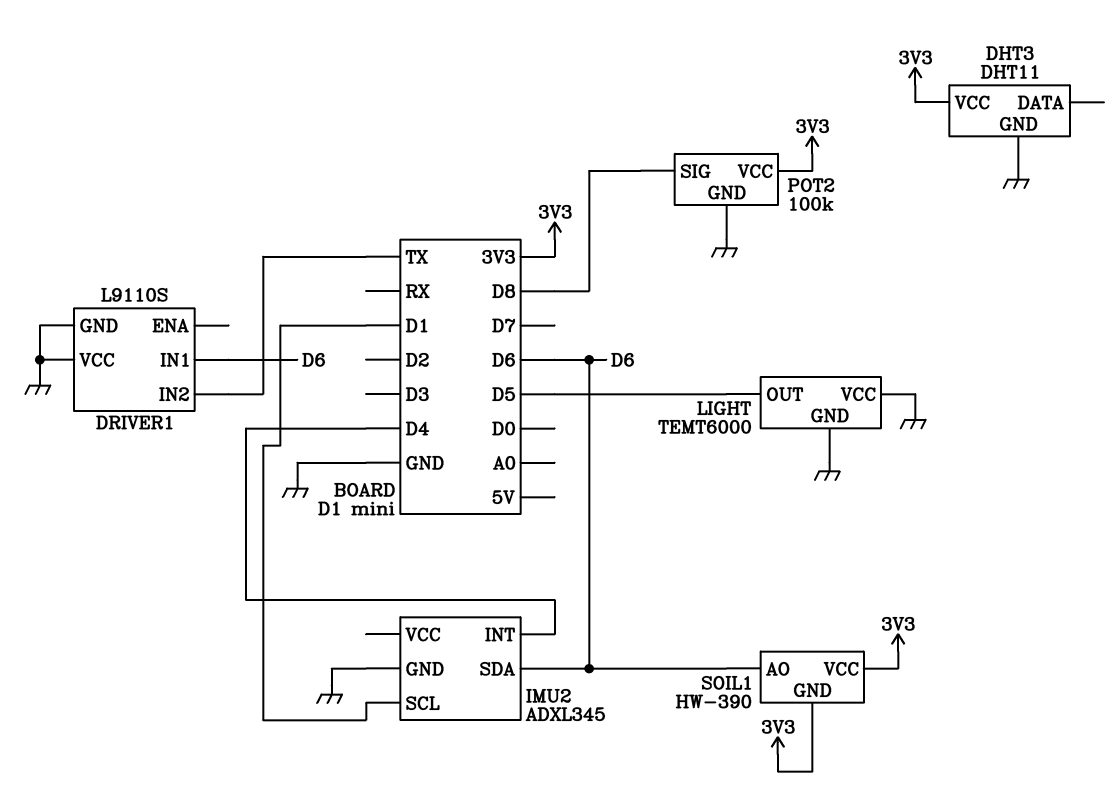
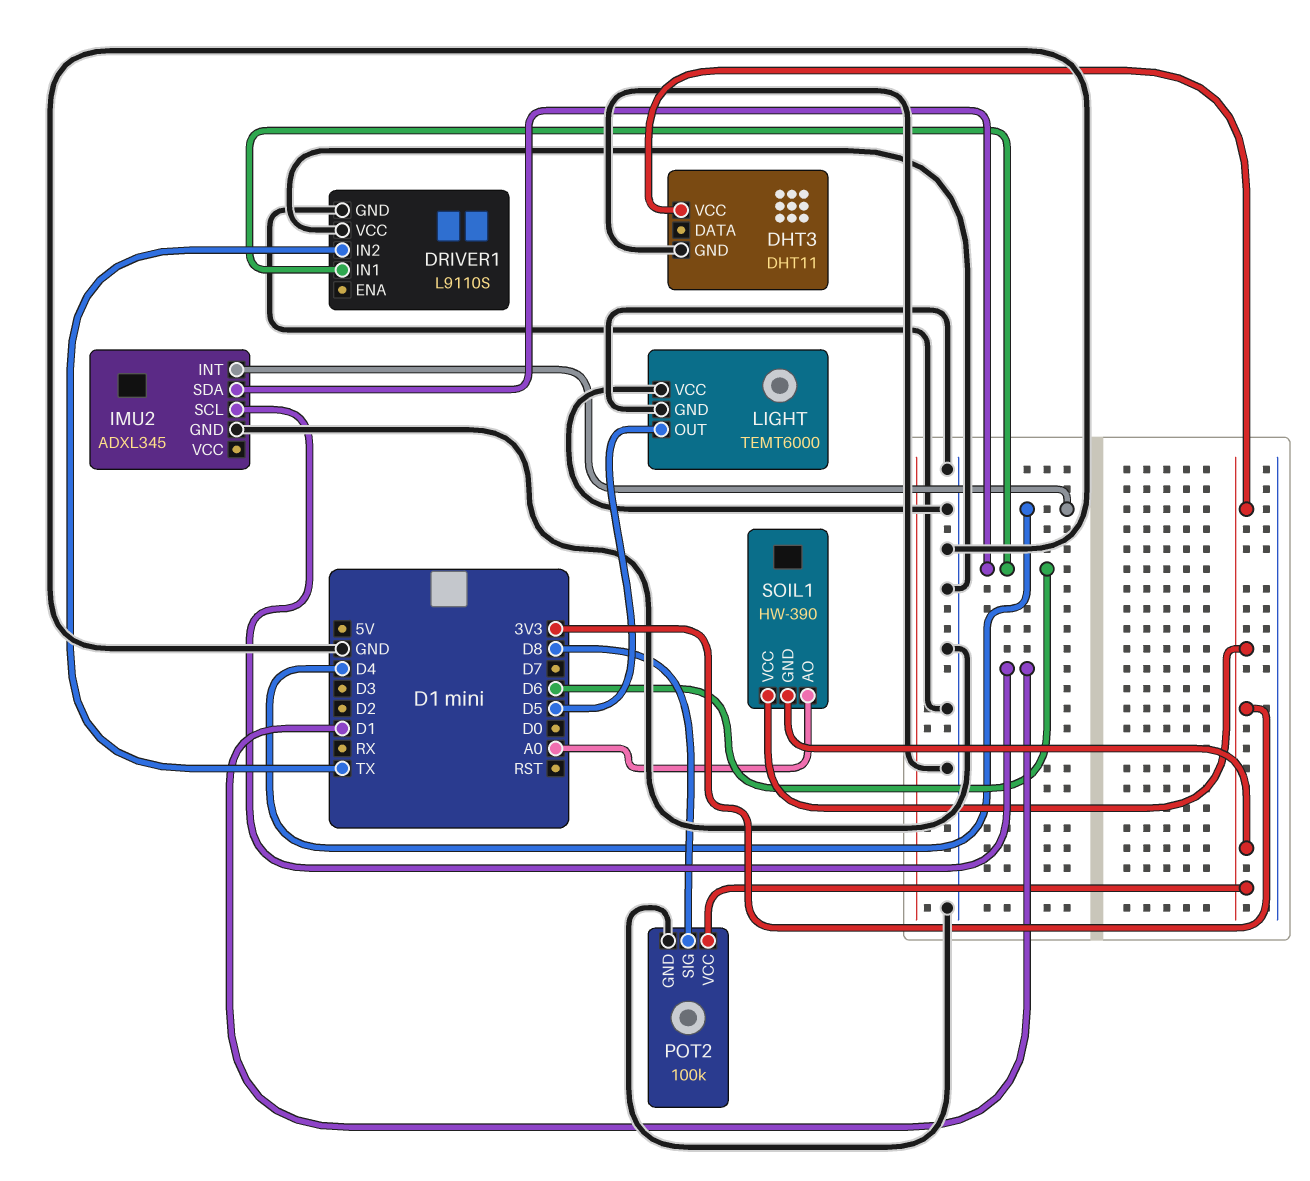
SOIL1 pin AO: D6 -> A0

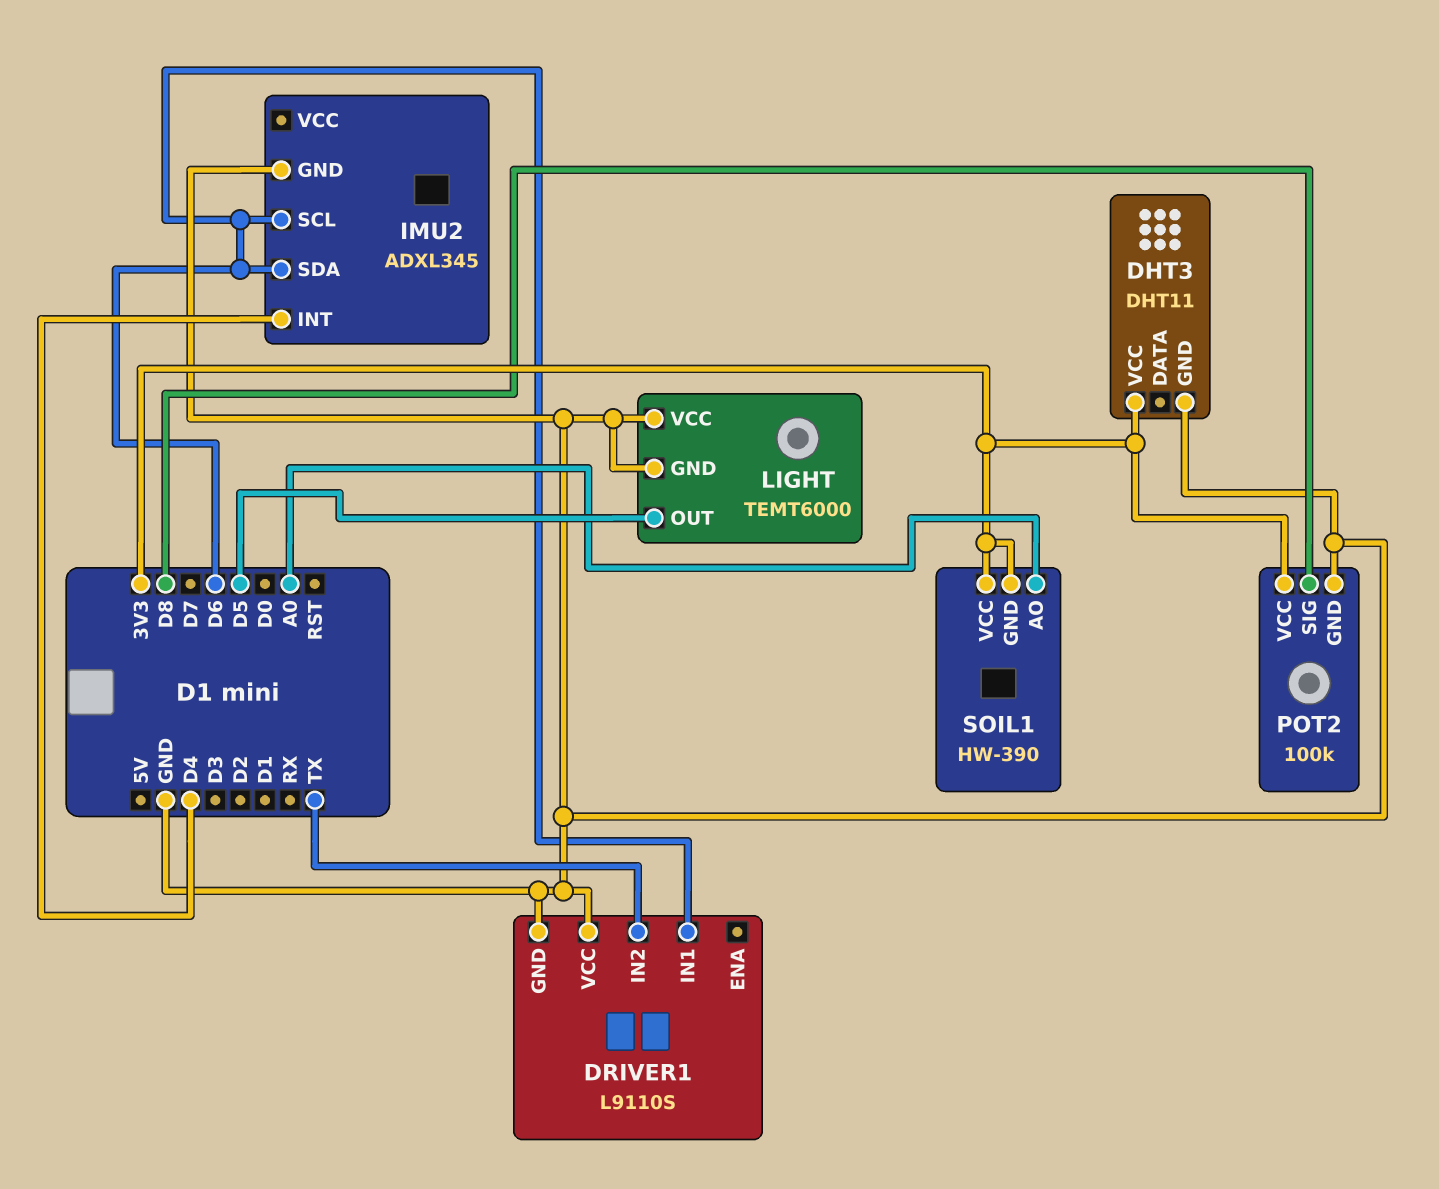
IMU2 pin SCL: D1 -> D6

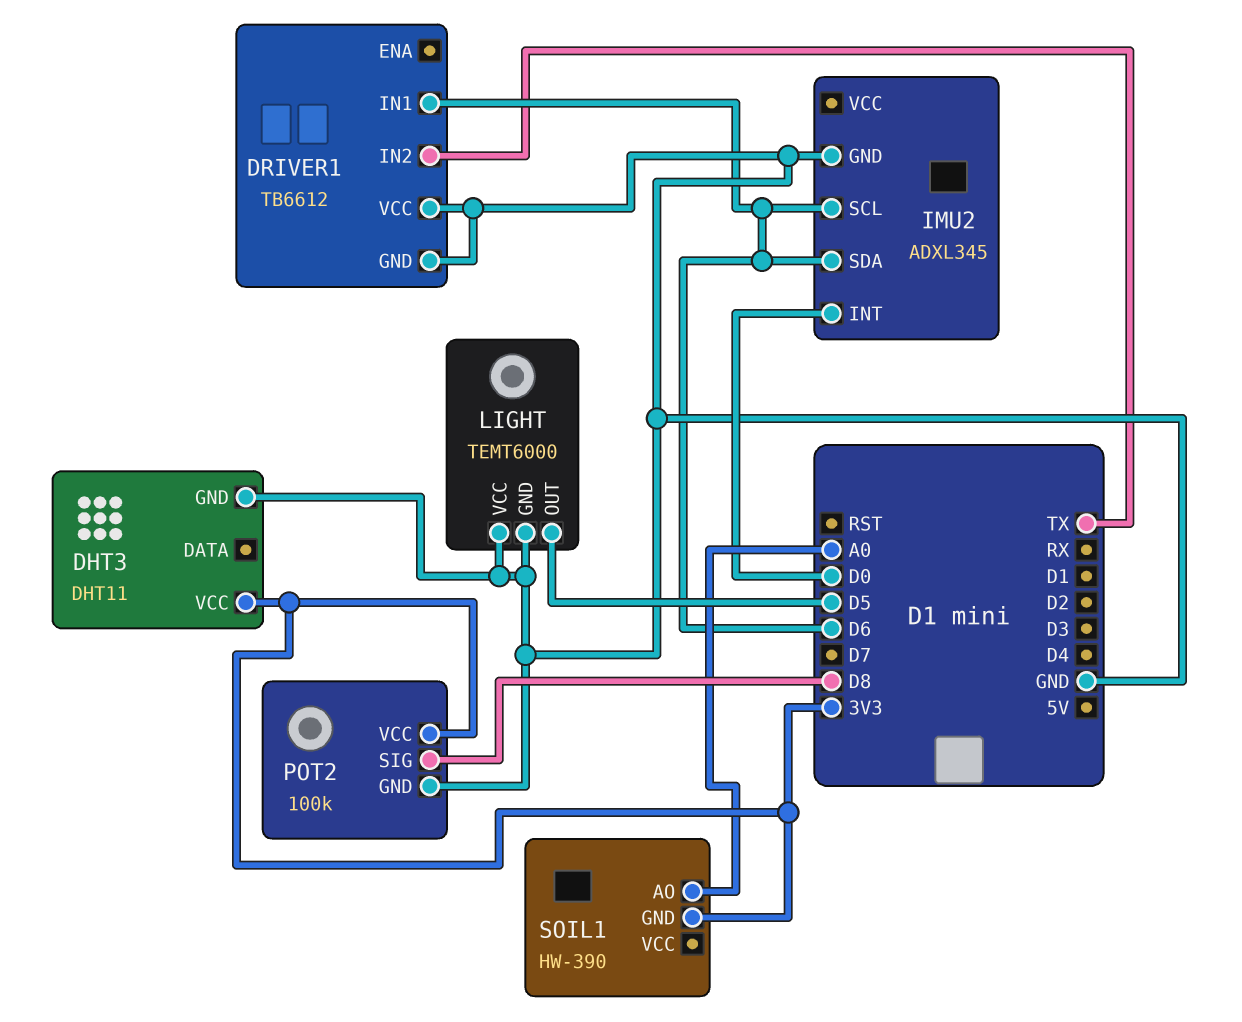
DRIVER1: L9110S -> TB6612
IMU2 pin INT: D4 -> D0
SOIL1 pin VCC: 3V3 -> none

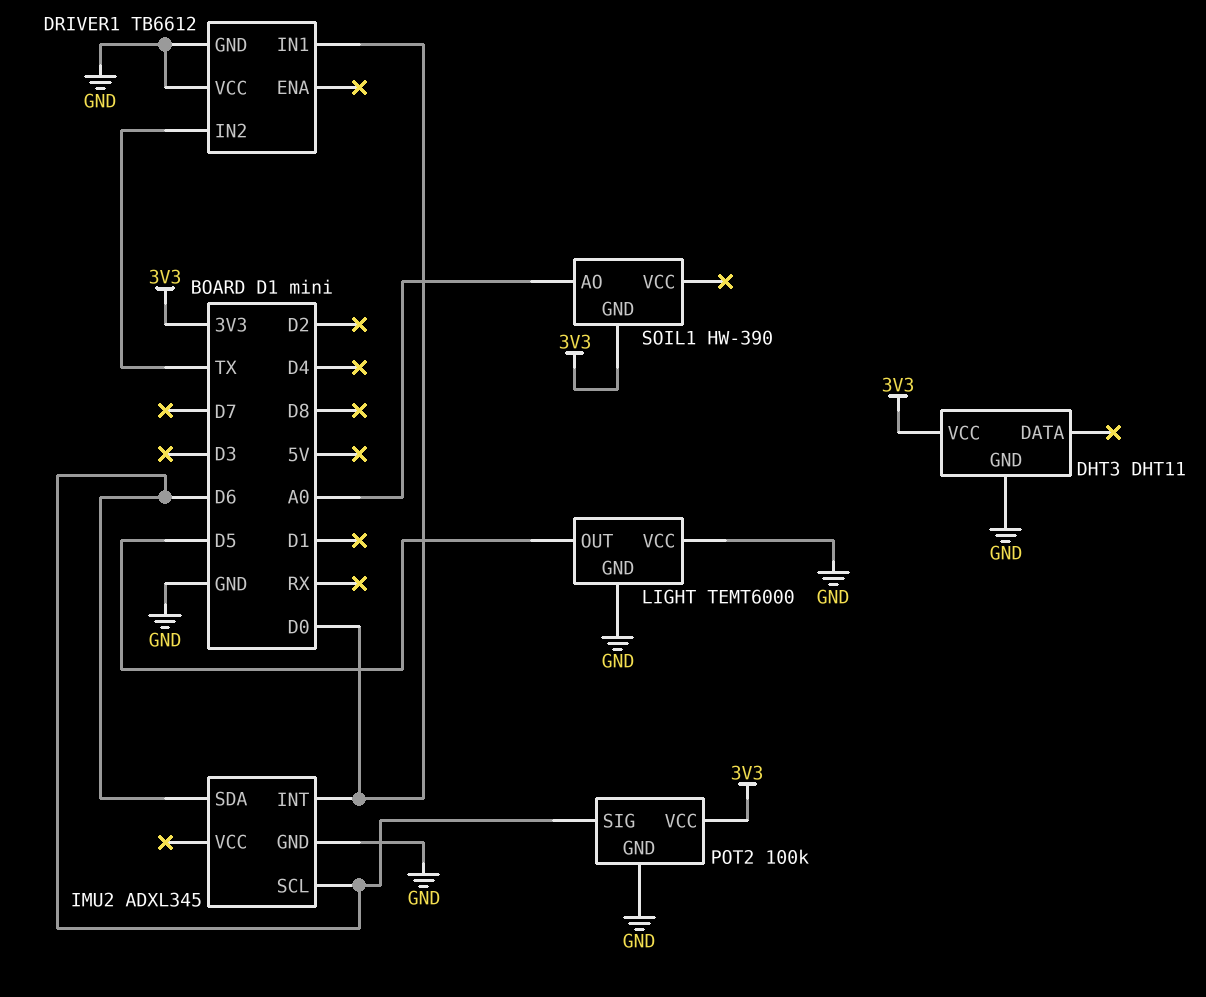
DRIVER1 pin IN1: D6 -> D0
POT2 pin SIG: D8 -> D6

